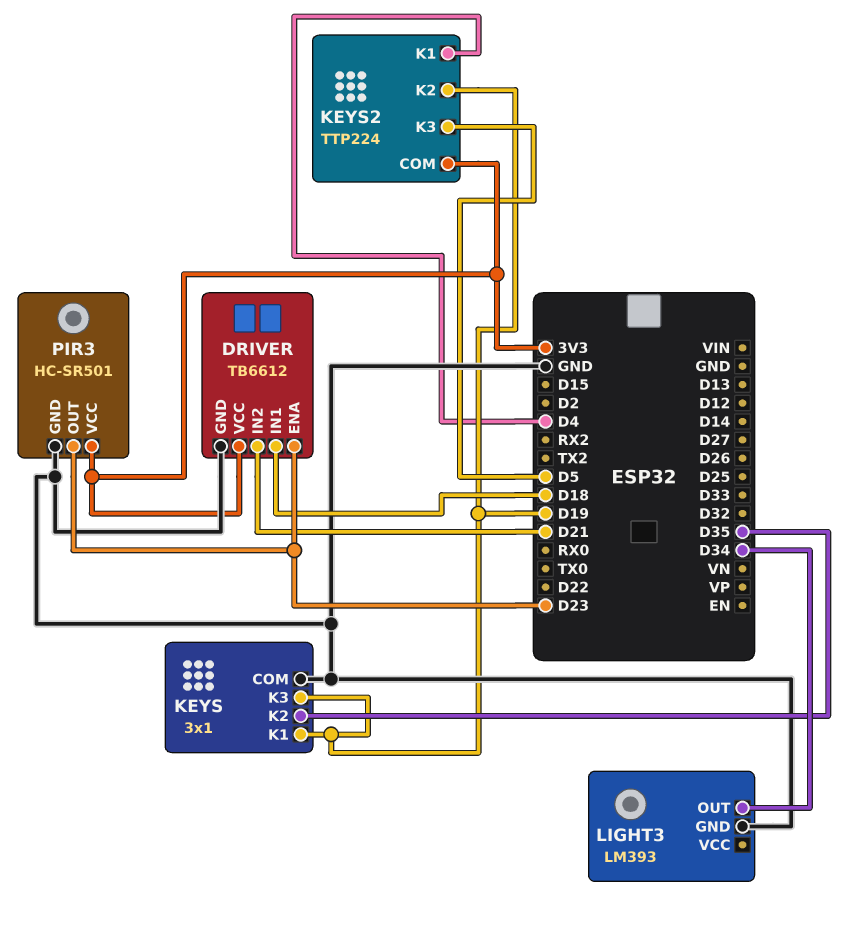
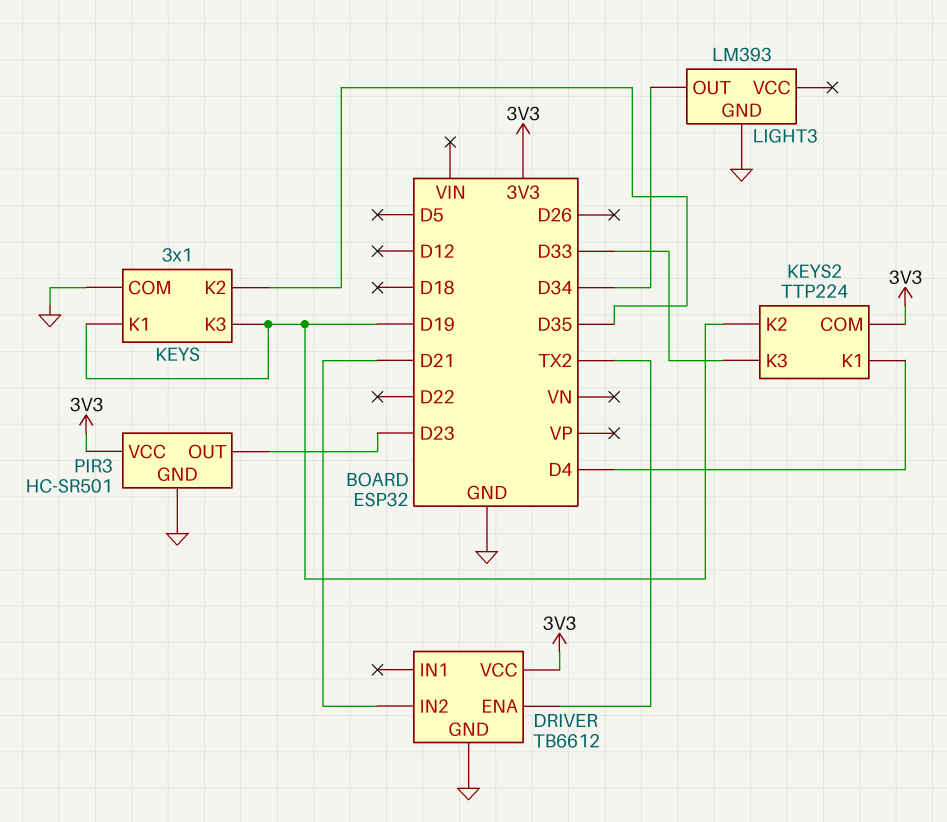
DRIVER pin ENA: D23 -> TX2
DRIVER pin IN1: D18 -> none
KEYS2 pin K3: D5 -> D33

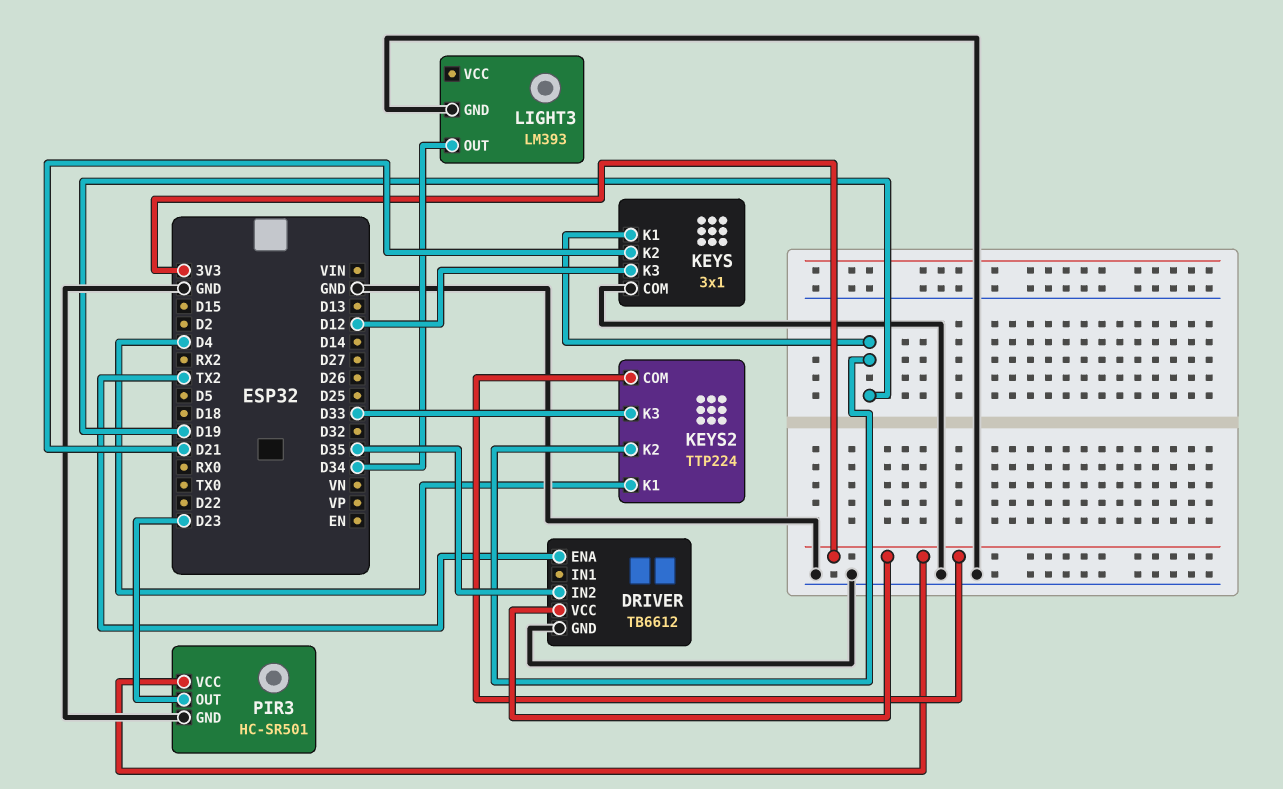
DRIVER pin IN2: D21 -> D35
KEYS pin K2: D35 -> D21
KEYS pin K3: D19 -> D12

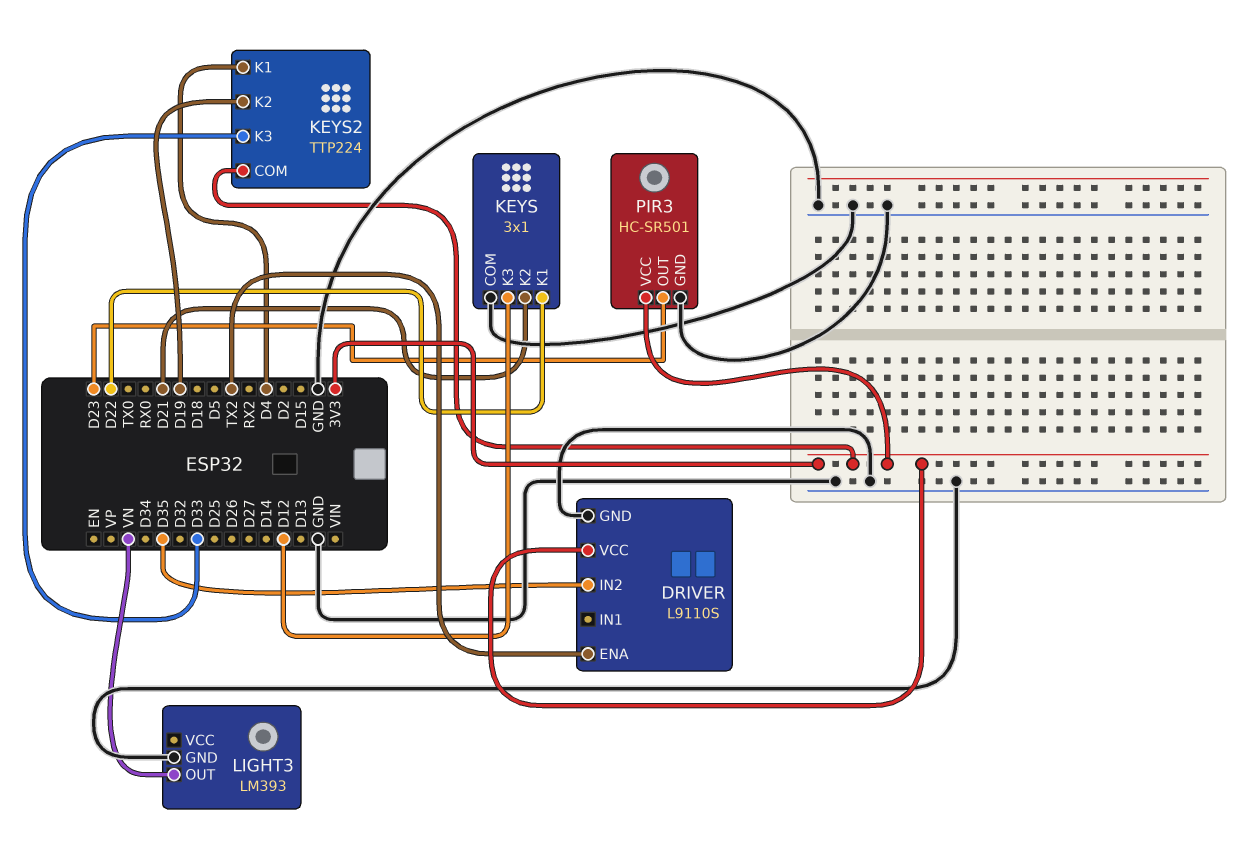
DRIVER: TB6612 -> L9110S
KEYS pin K1: D19 -> D22
LIGHT3 pin OUT: D34 -> VN

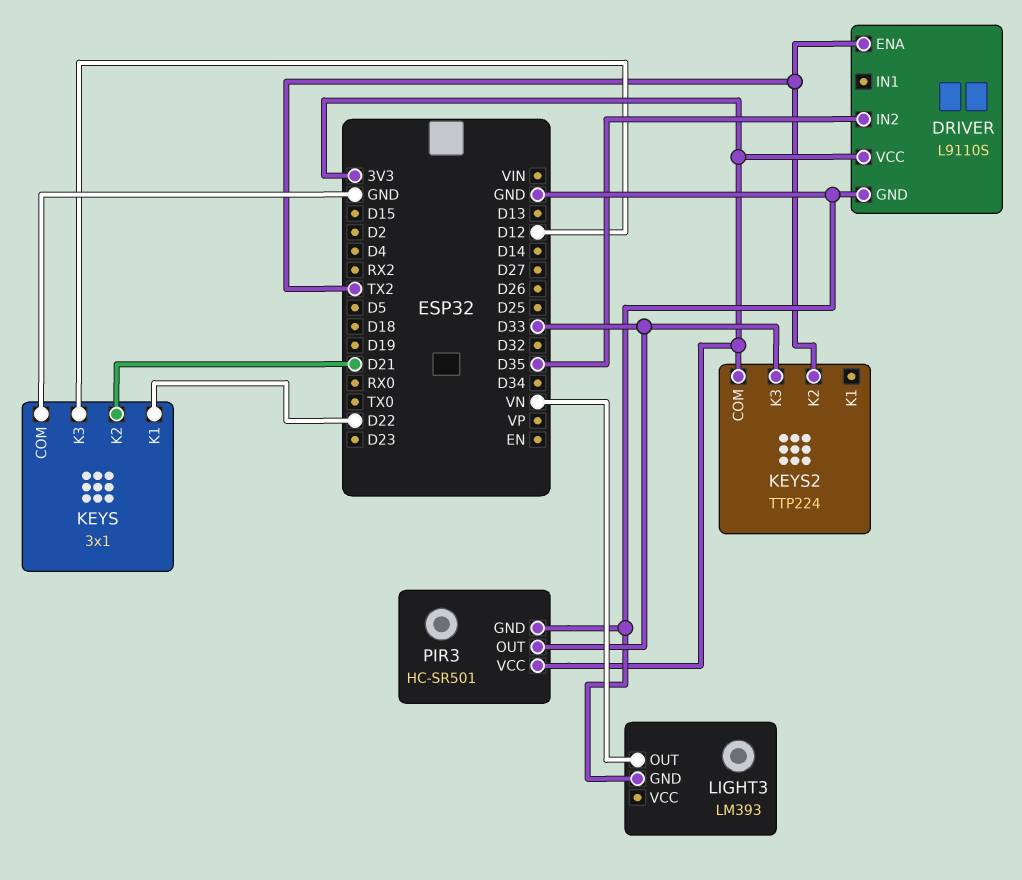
KEYS2 pin K1: D4 -> none
KEYS2 pin K2: D19 -> TX2
PIR3 pin OUT: D23 -> D33

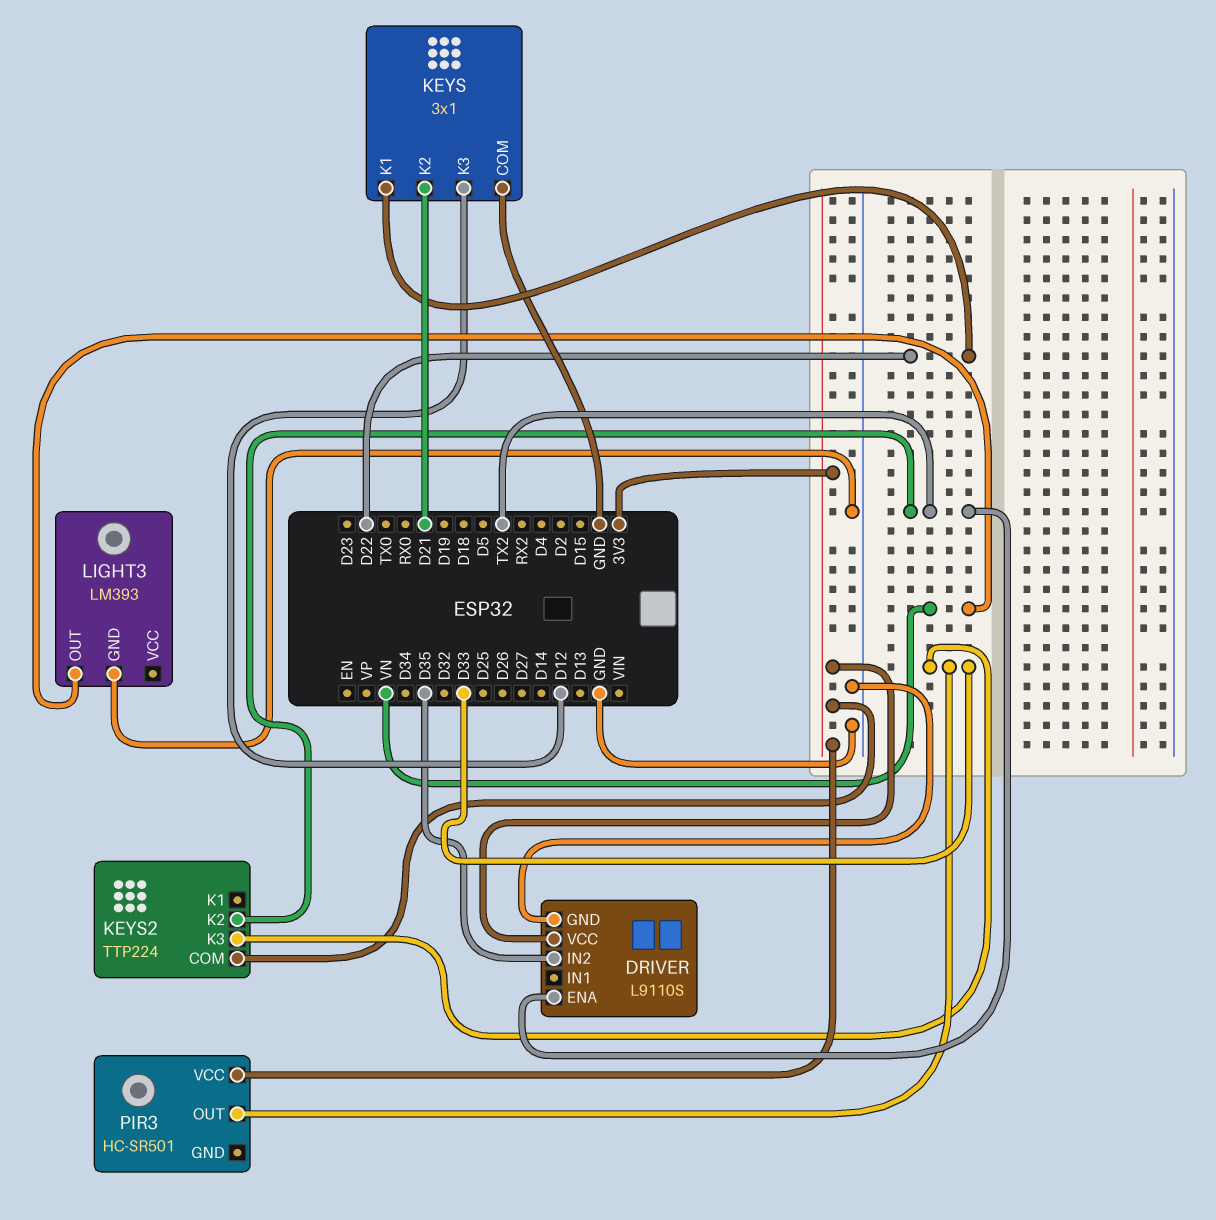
PIR3 pin GND: GND -> none

